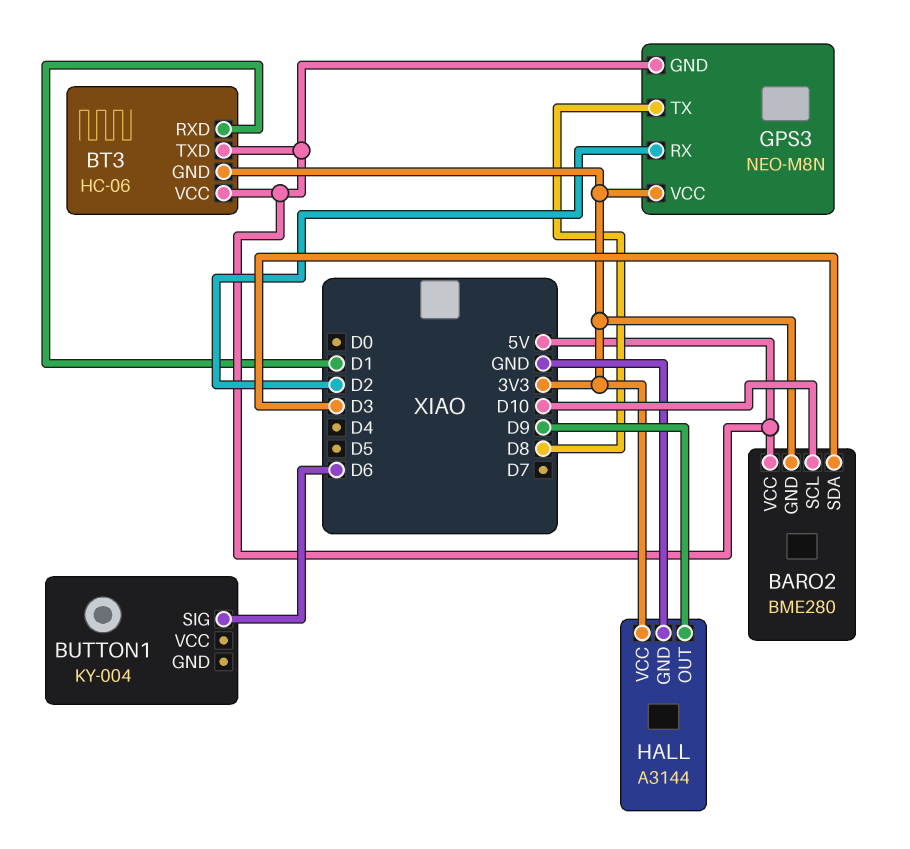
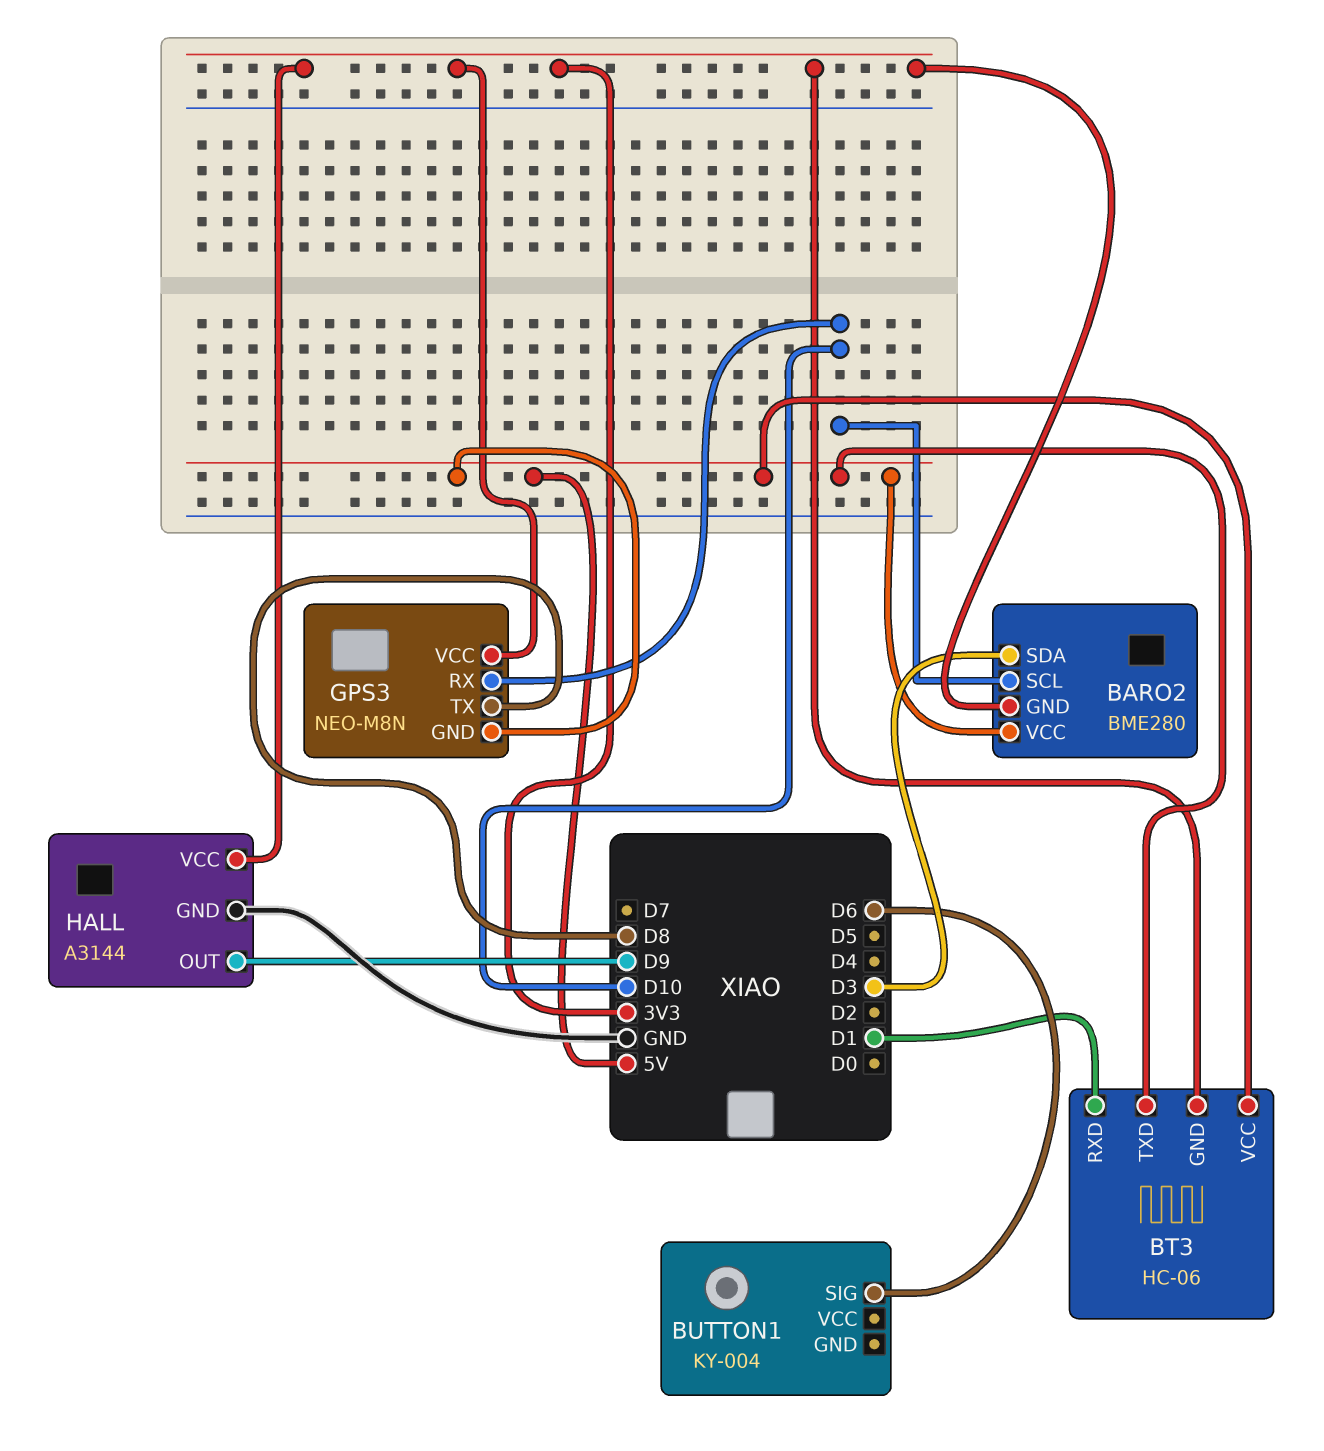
GPS3 pin RX: D2 -> D10

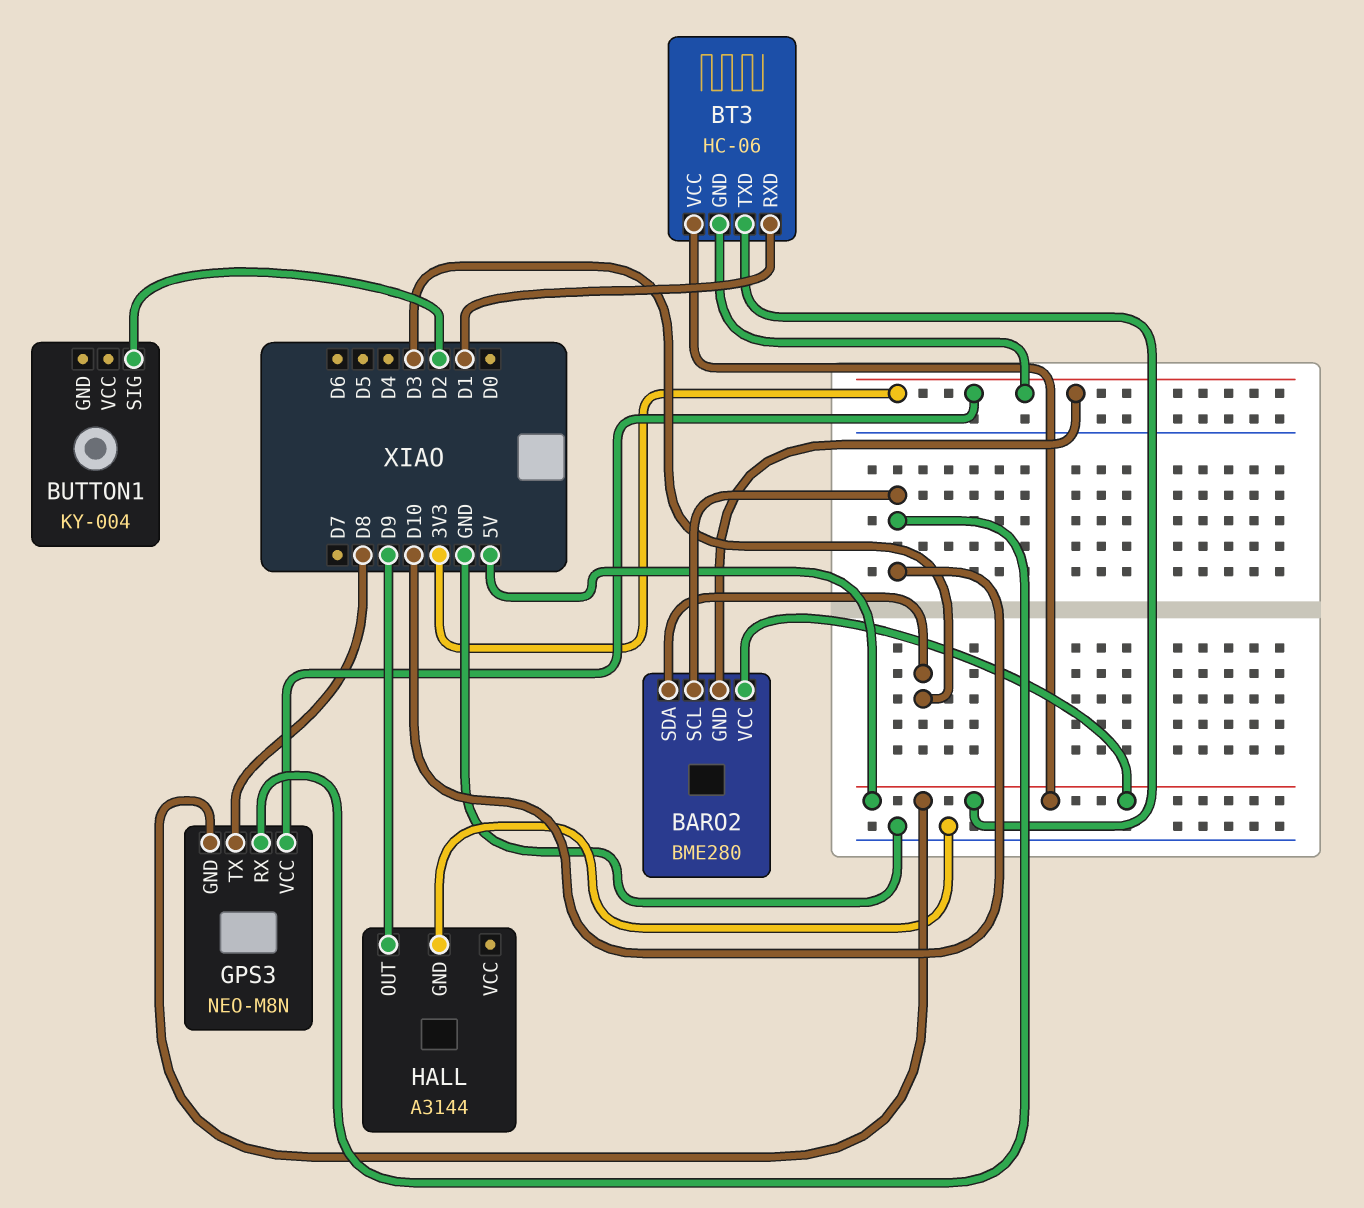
BUTTON1 pin SIG: D6 -> D2
HALL pin VCC: 3V3 -> none

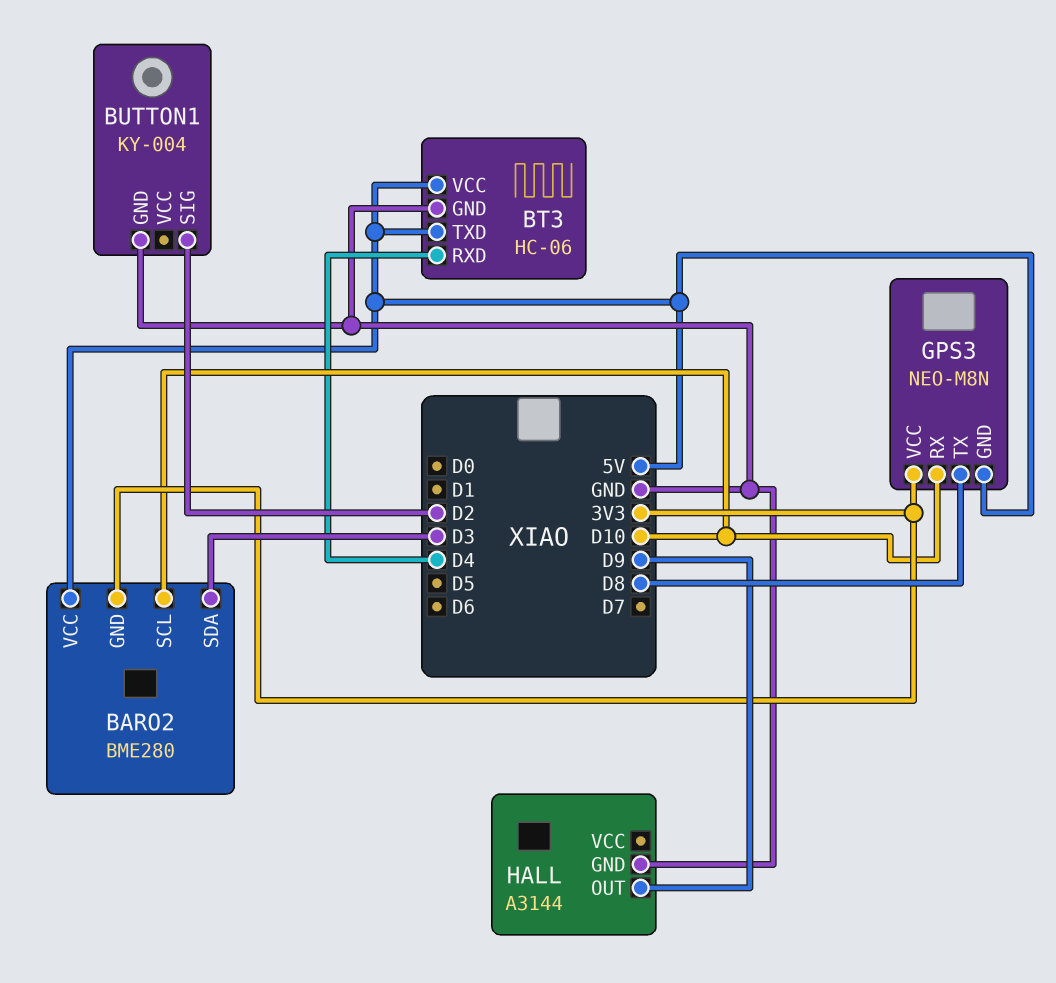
BT3 pin GND: 3V3 -> GND
BT3 pin RXD: D1 -> D4
BUTTON1 pin GND: none -> GND

